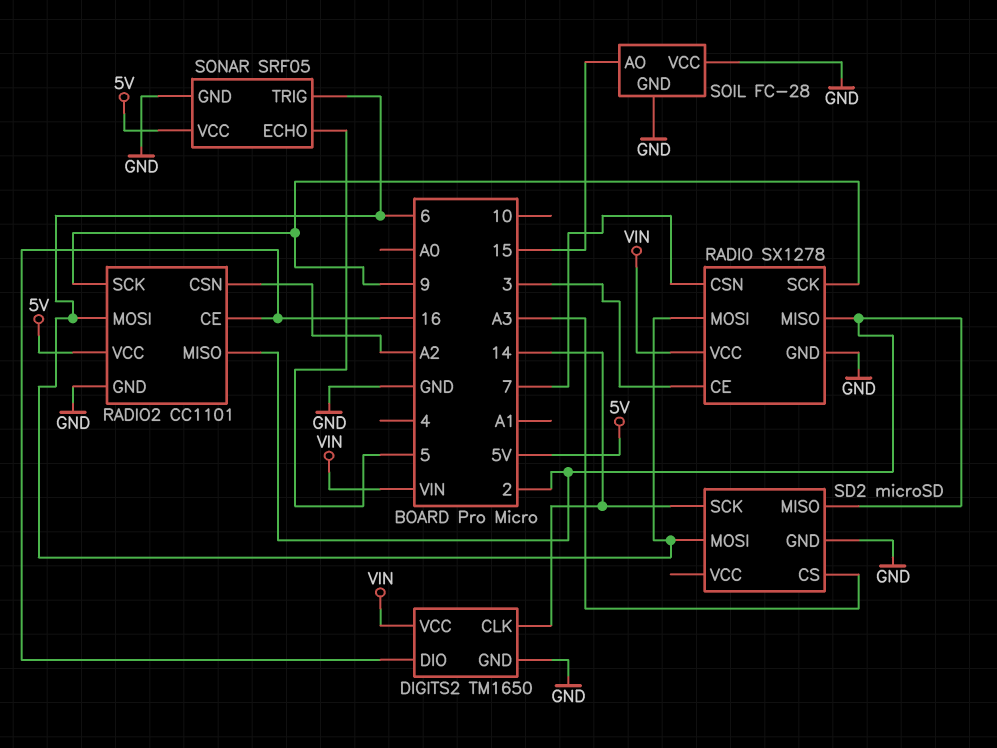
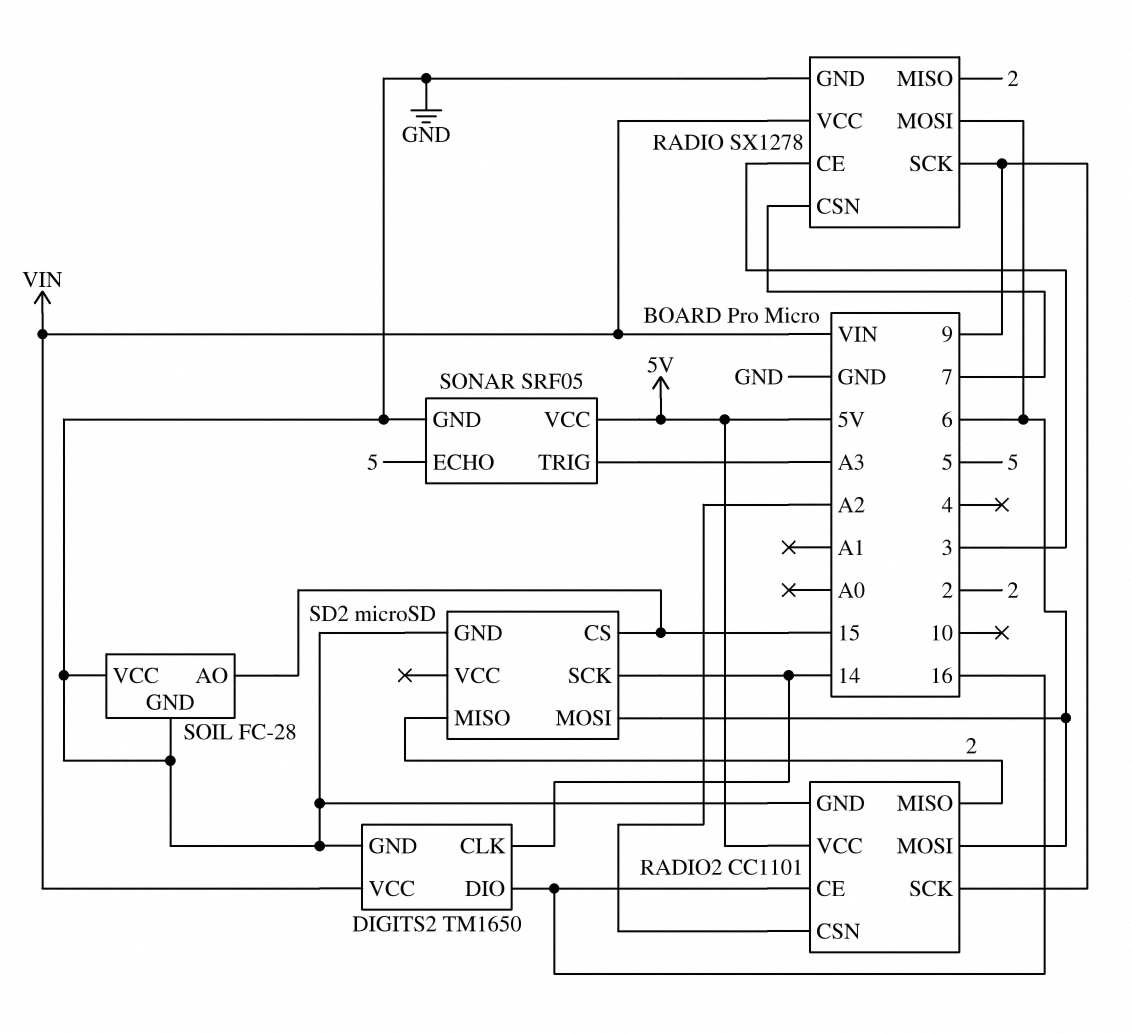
SD2 pin CS: A3 -> 15
SONAR pin TRIG: 6 -> A3

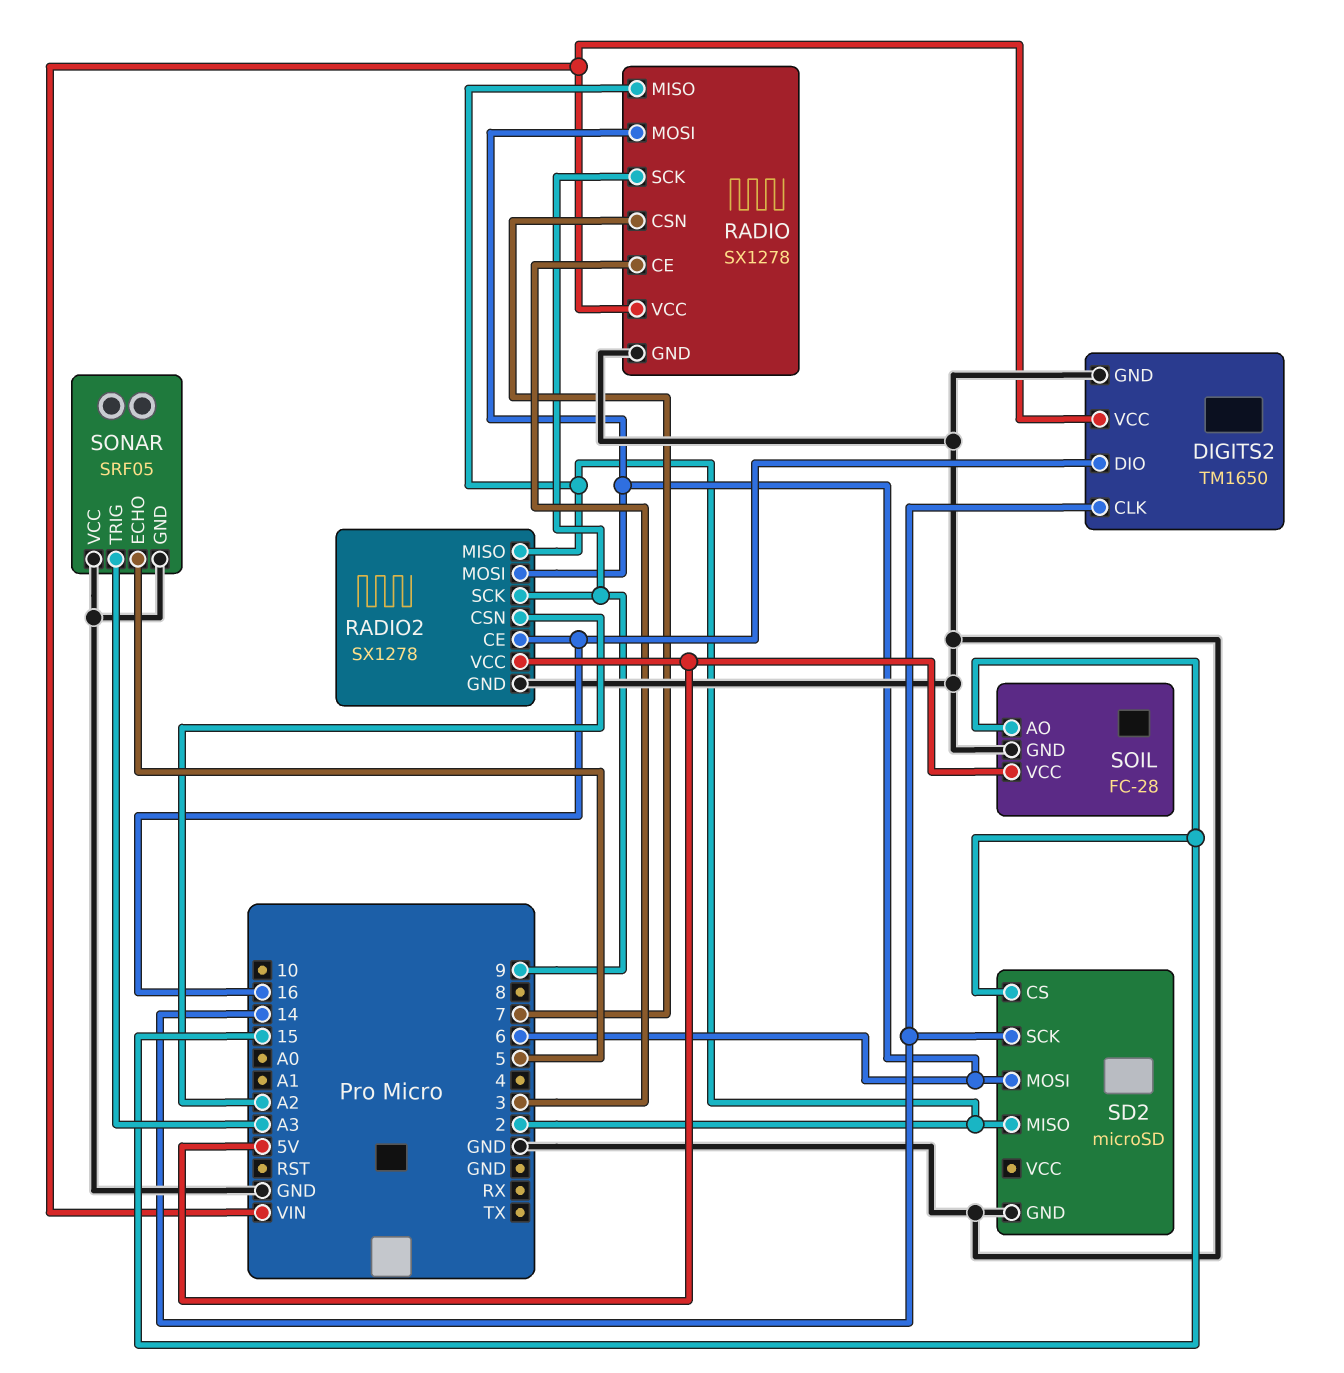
RADIO2: CC1101 -> SX1278
SOIL pin VCC: GND -> 5V
SONAR pin VCC: 5V -> GND

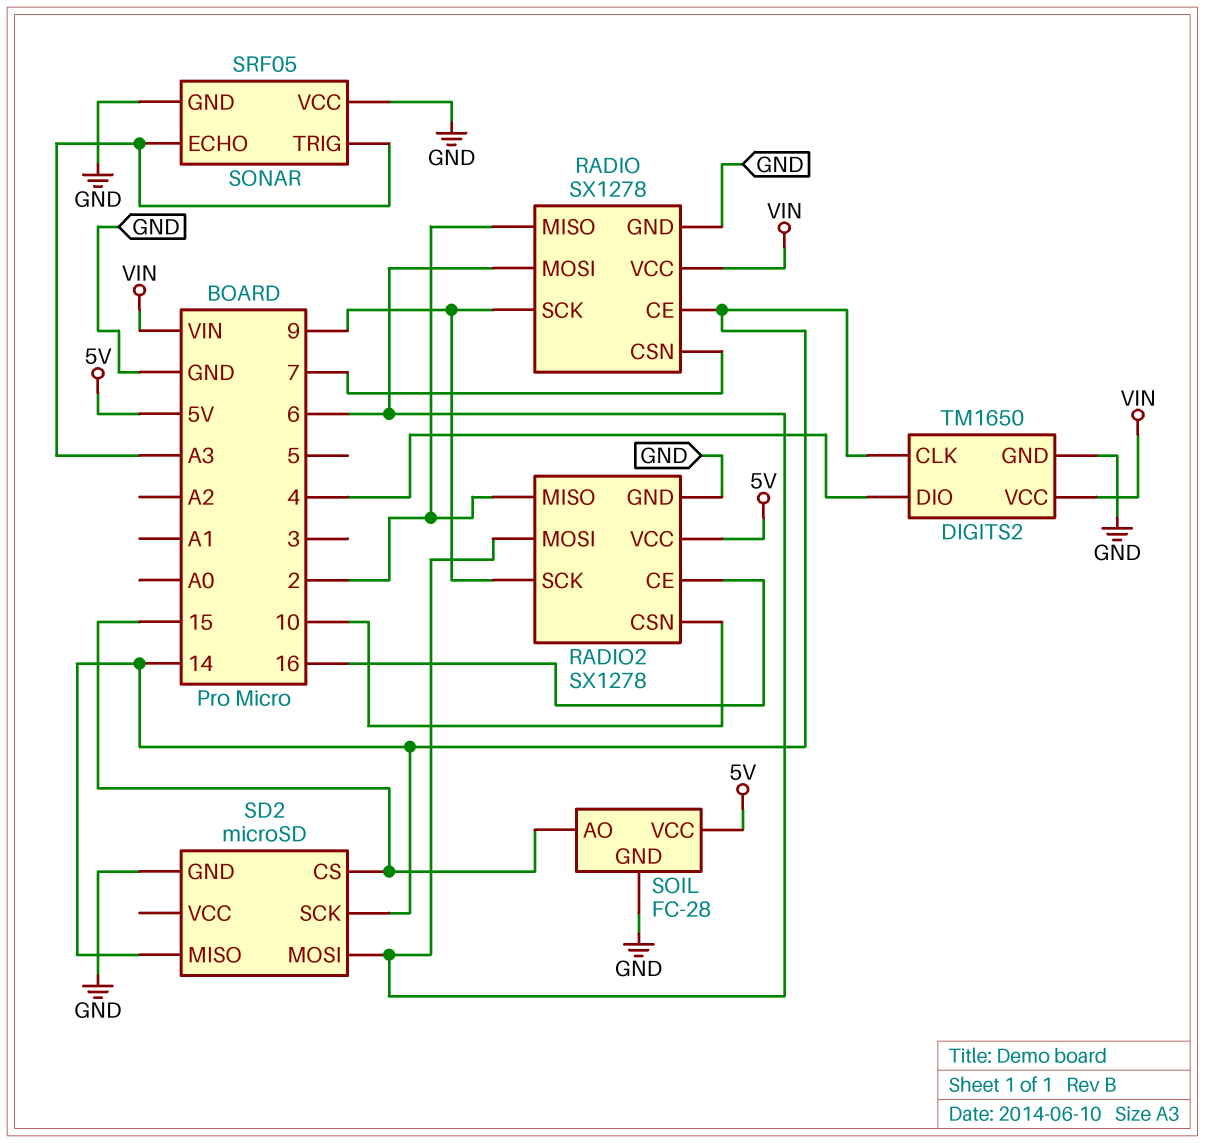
DIGITS2 pin DIO: 16 -> 4
RADIO pin CE: 3 -> 14
RADIO2 pin CSN: A2 -> 10
SD2 pin MISO: 2 -> 14
SONAR pin ECHO: 5 -> A3

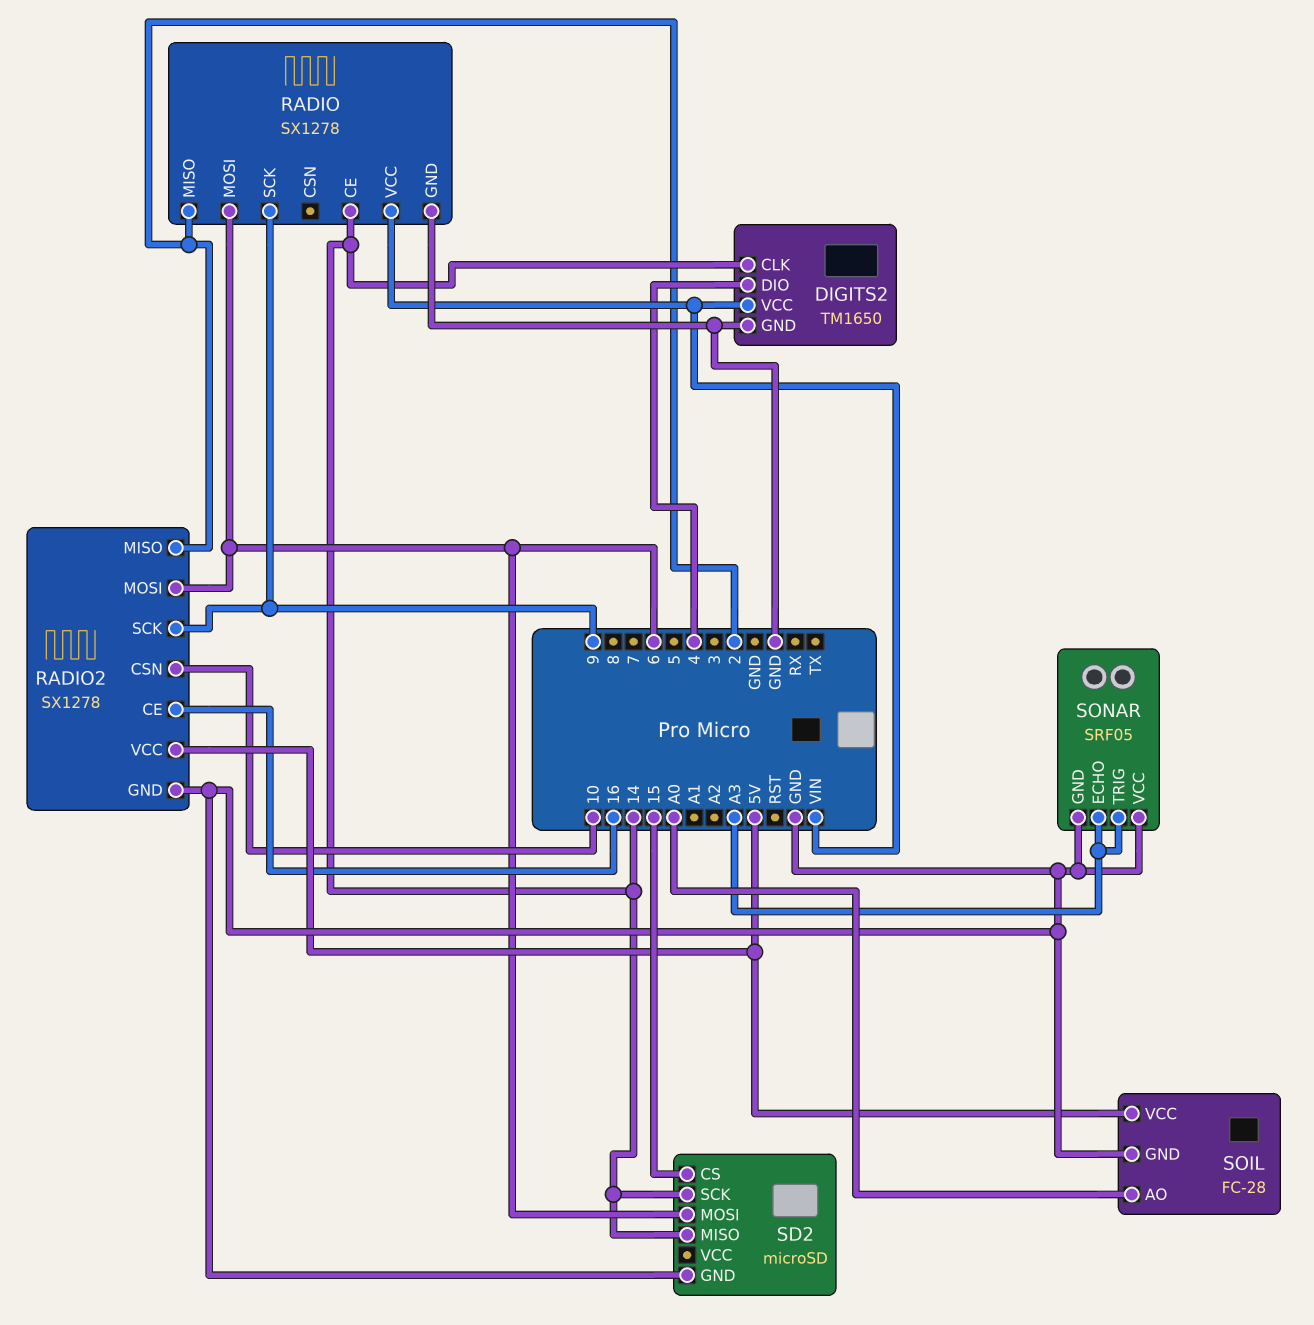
RADIO pin CSN: 7 -> none
SOIL pin AO: 15 -> A0

